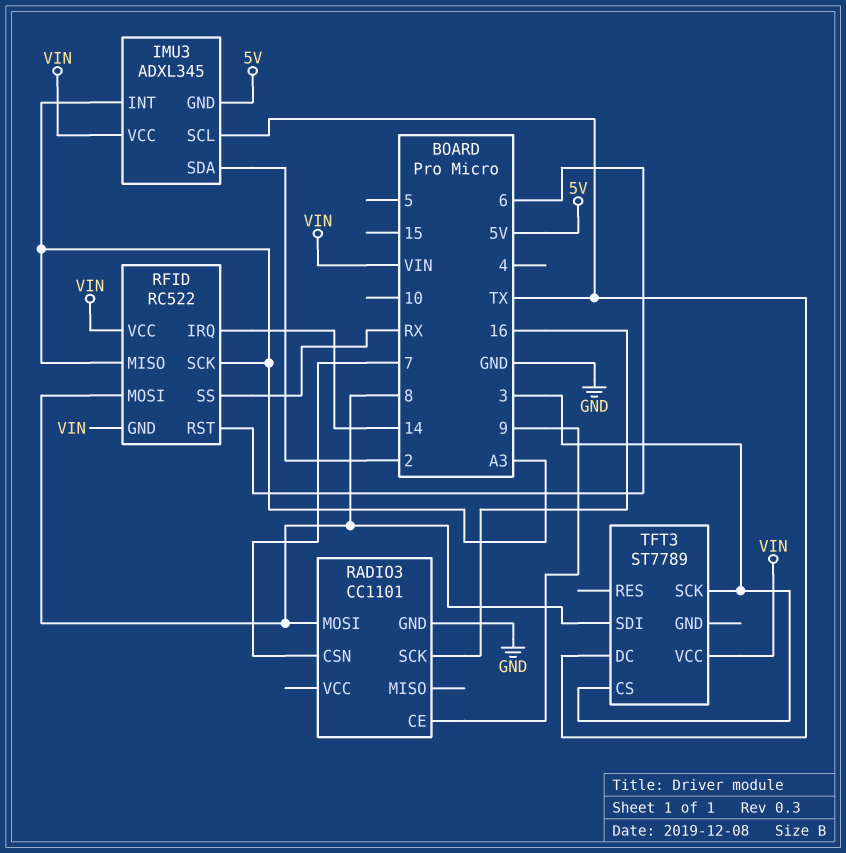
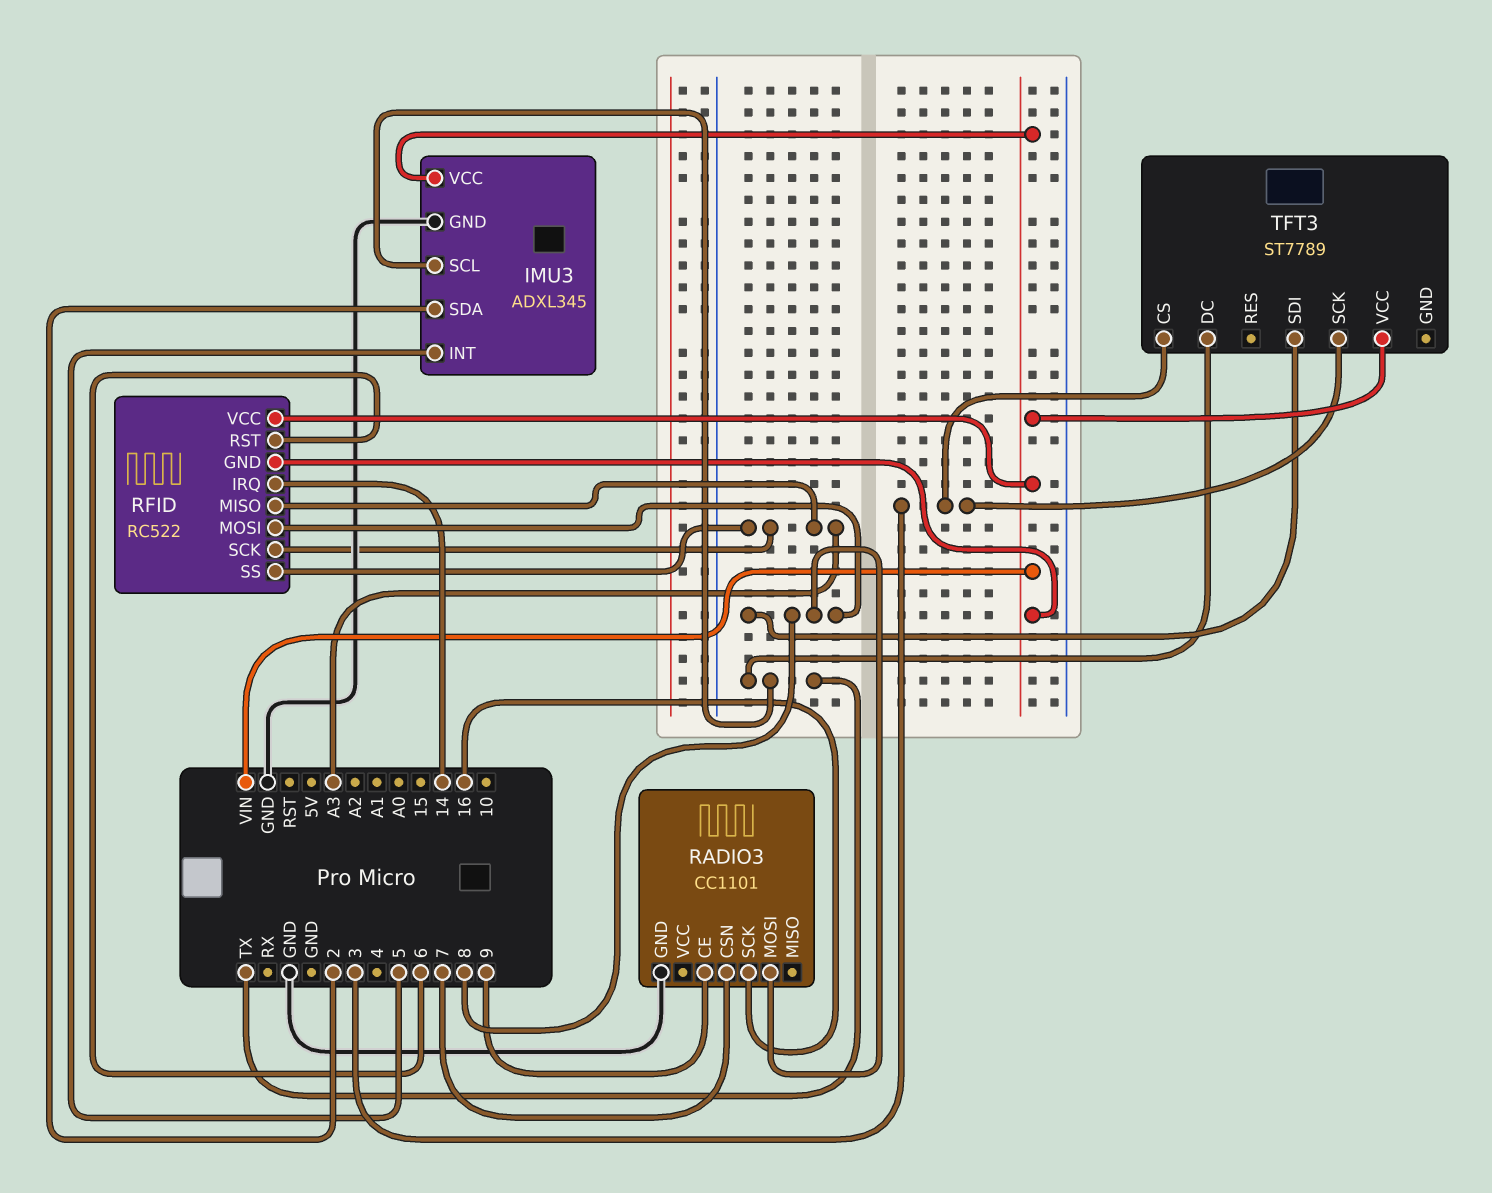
IMU3 pin GND: 5V -> GND
IMU3 pin INT: A3 -> 5
RFID pin SS: RX -> A3

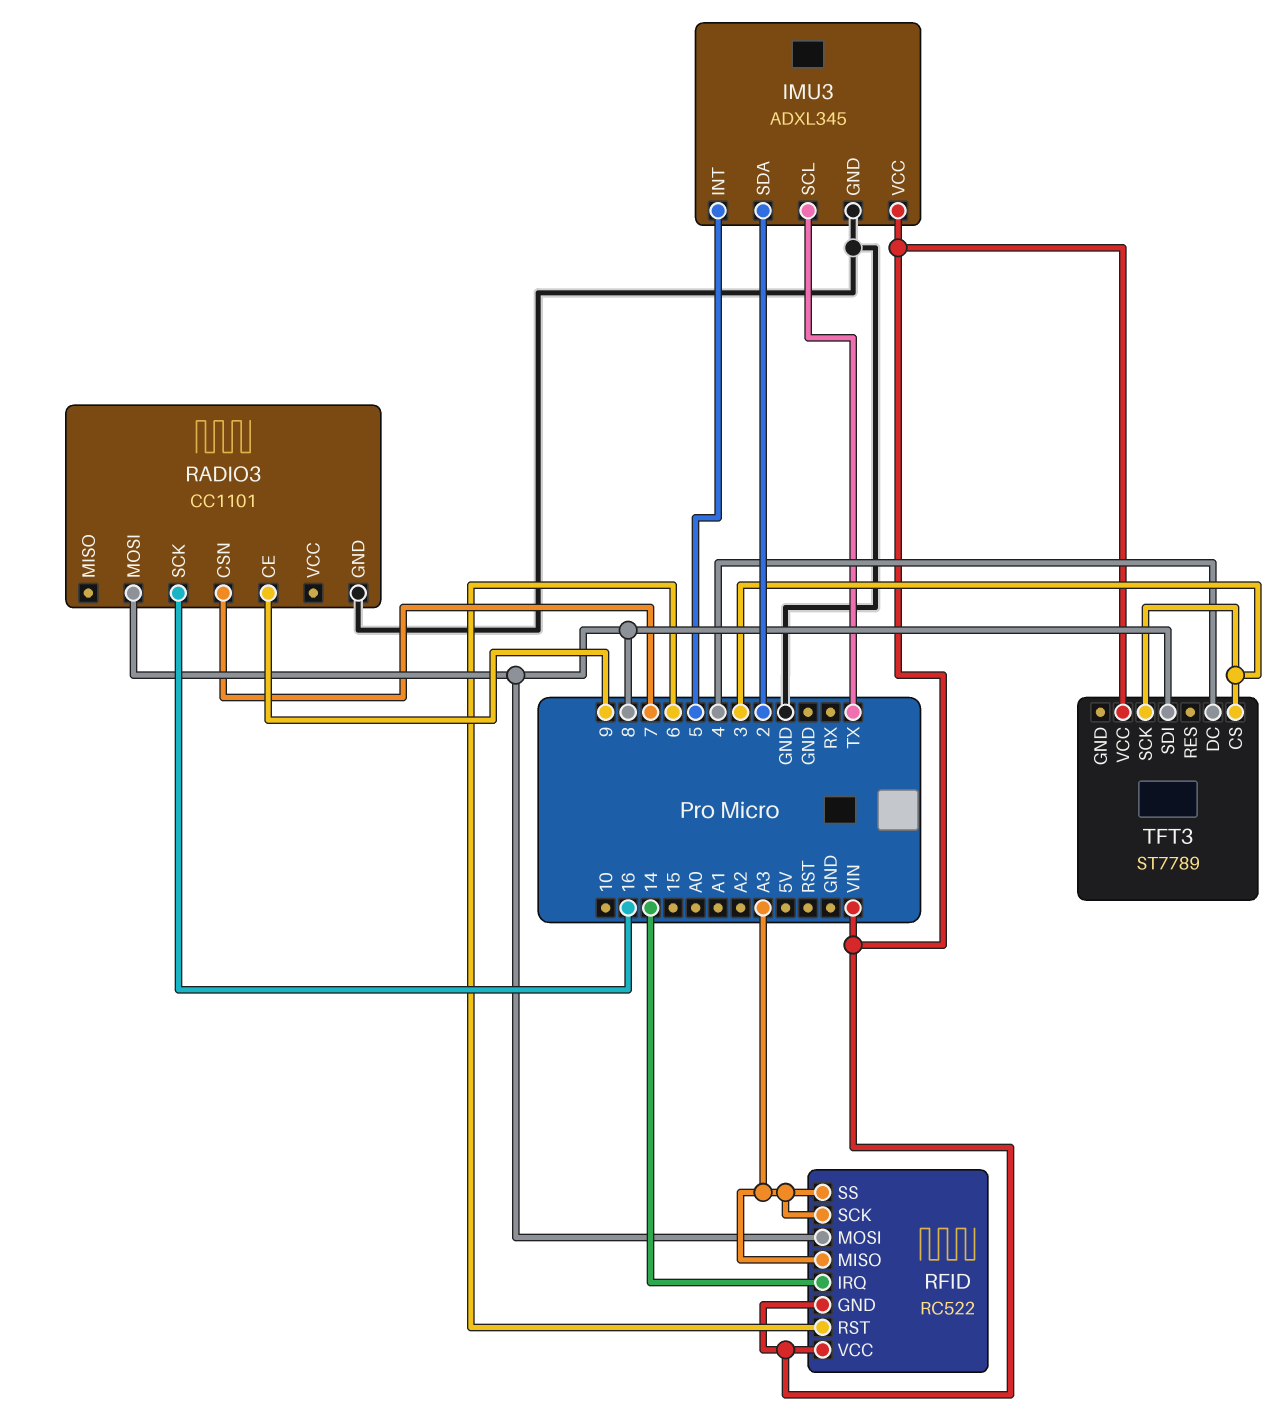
TFT3 pin DC: TX -> 4

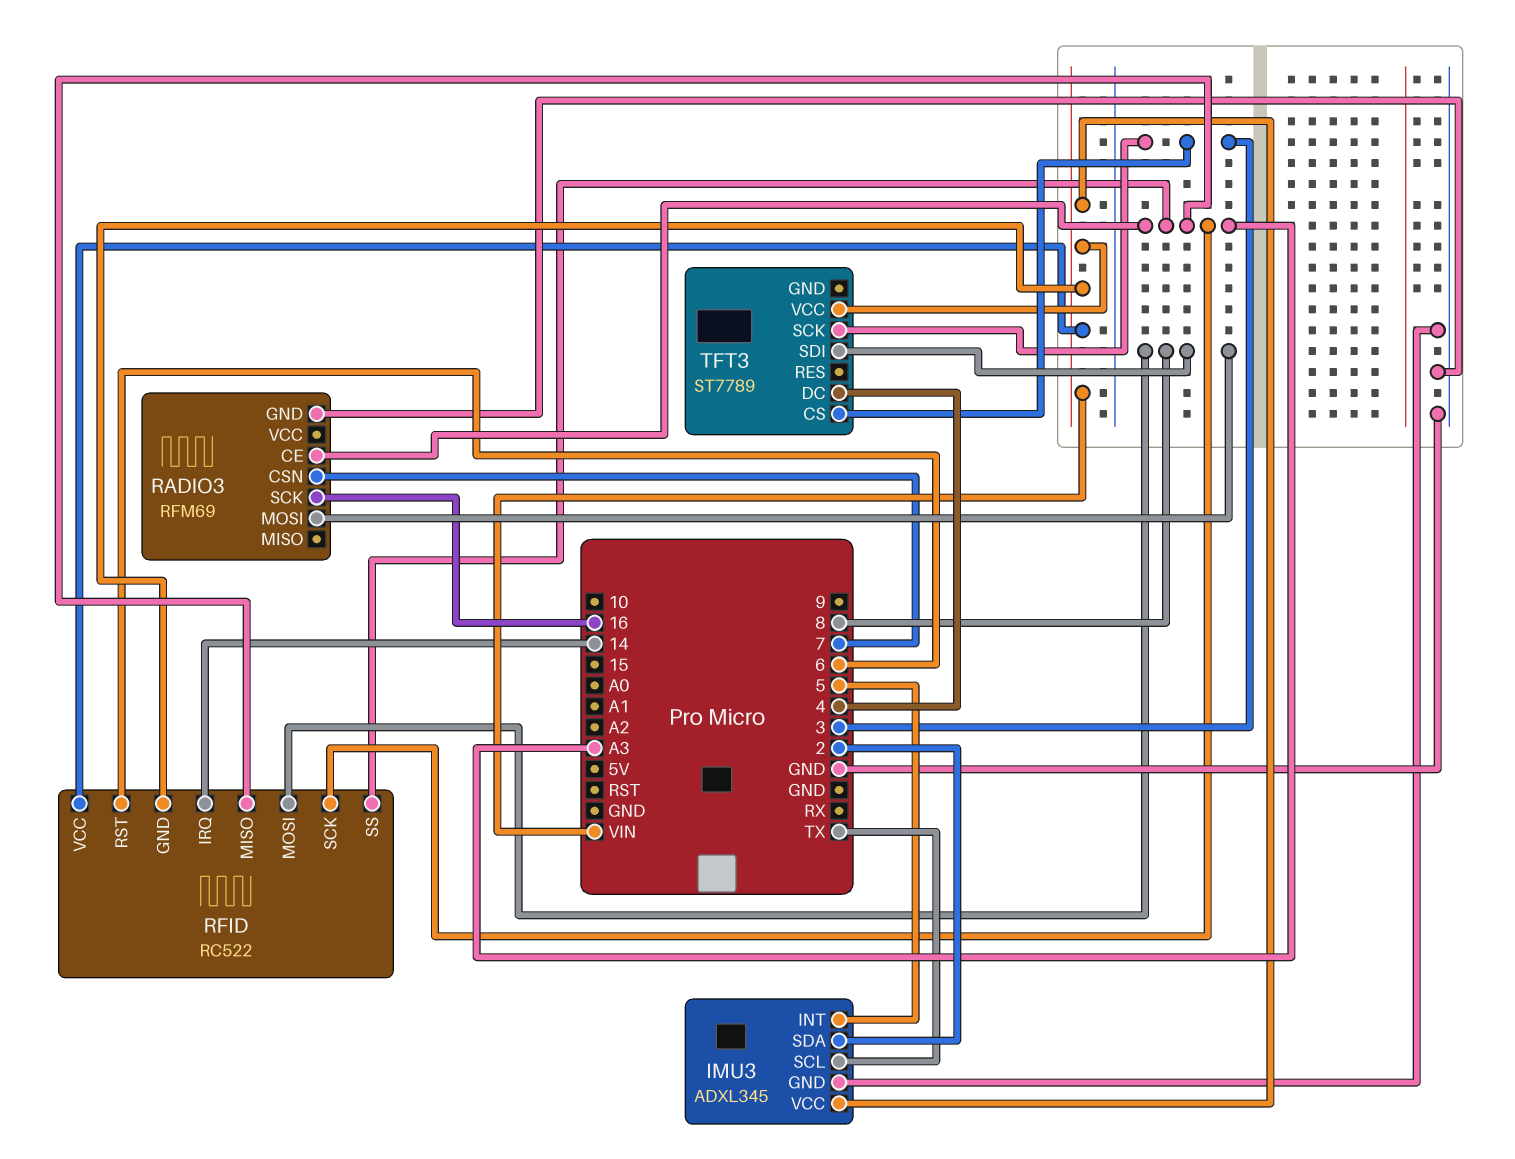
RADIO3: CC1101 -> RFM69
RADIO3 pin CE: 9 -> A3

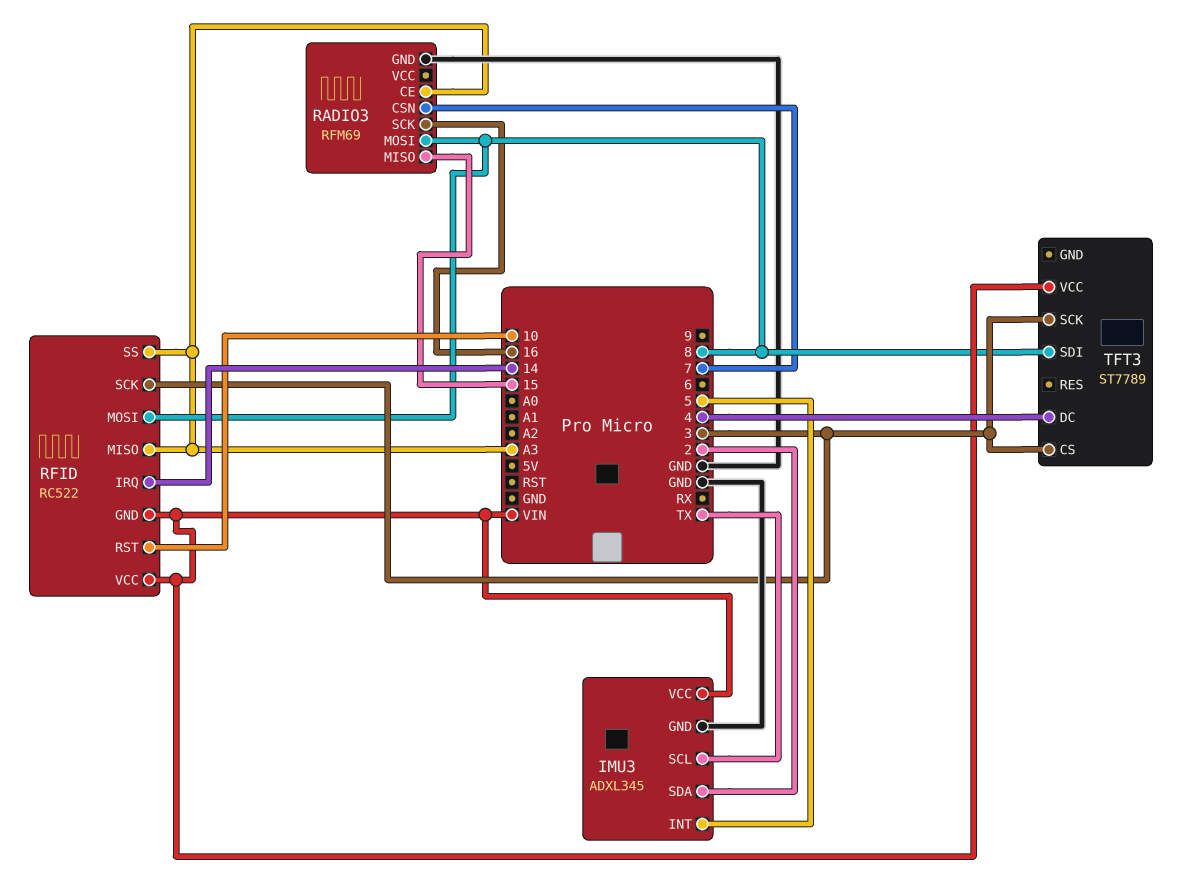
RADIO3 pin MISO: none -> 15
RFID pin RST: 6 -> 10
RFID pin SCK: A3 -> 3

